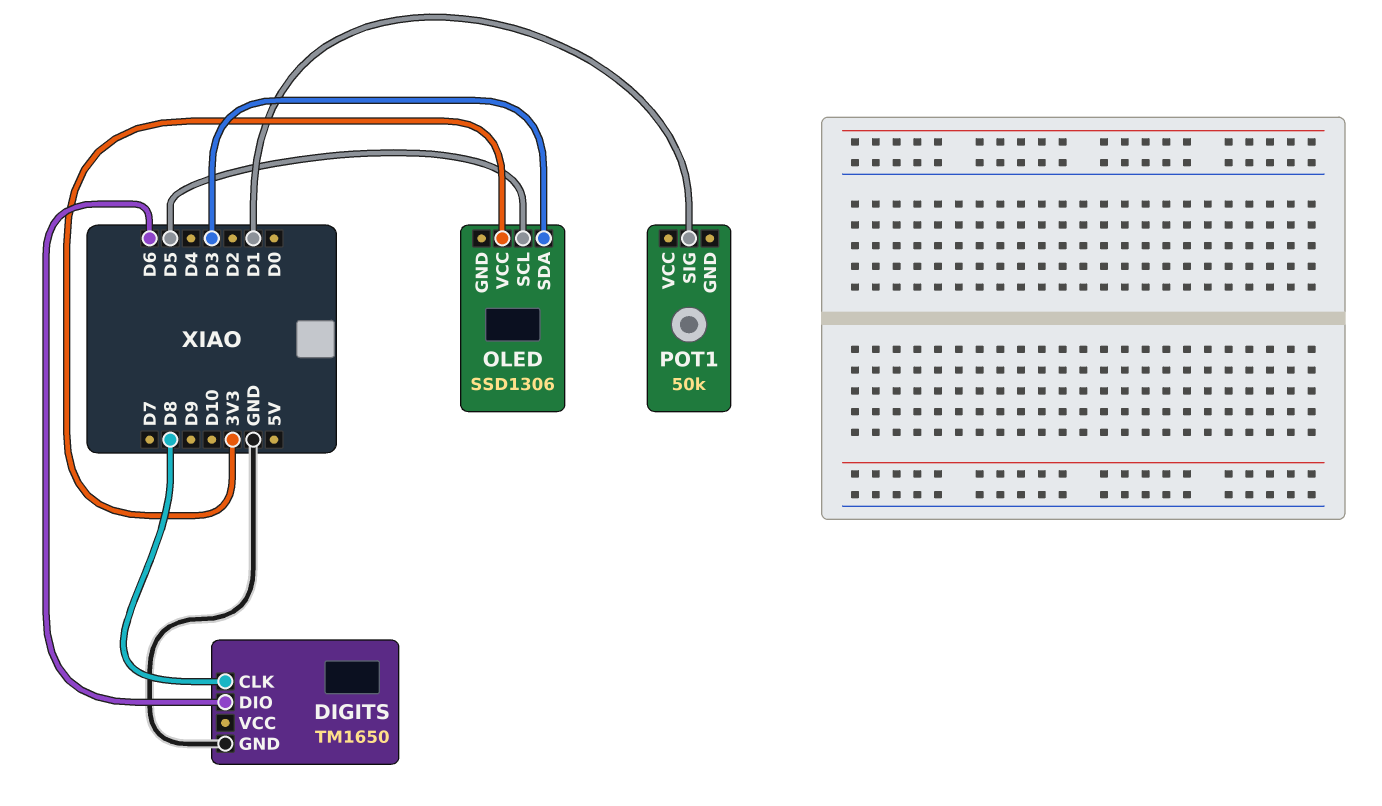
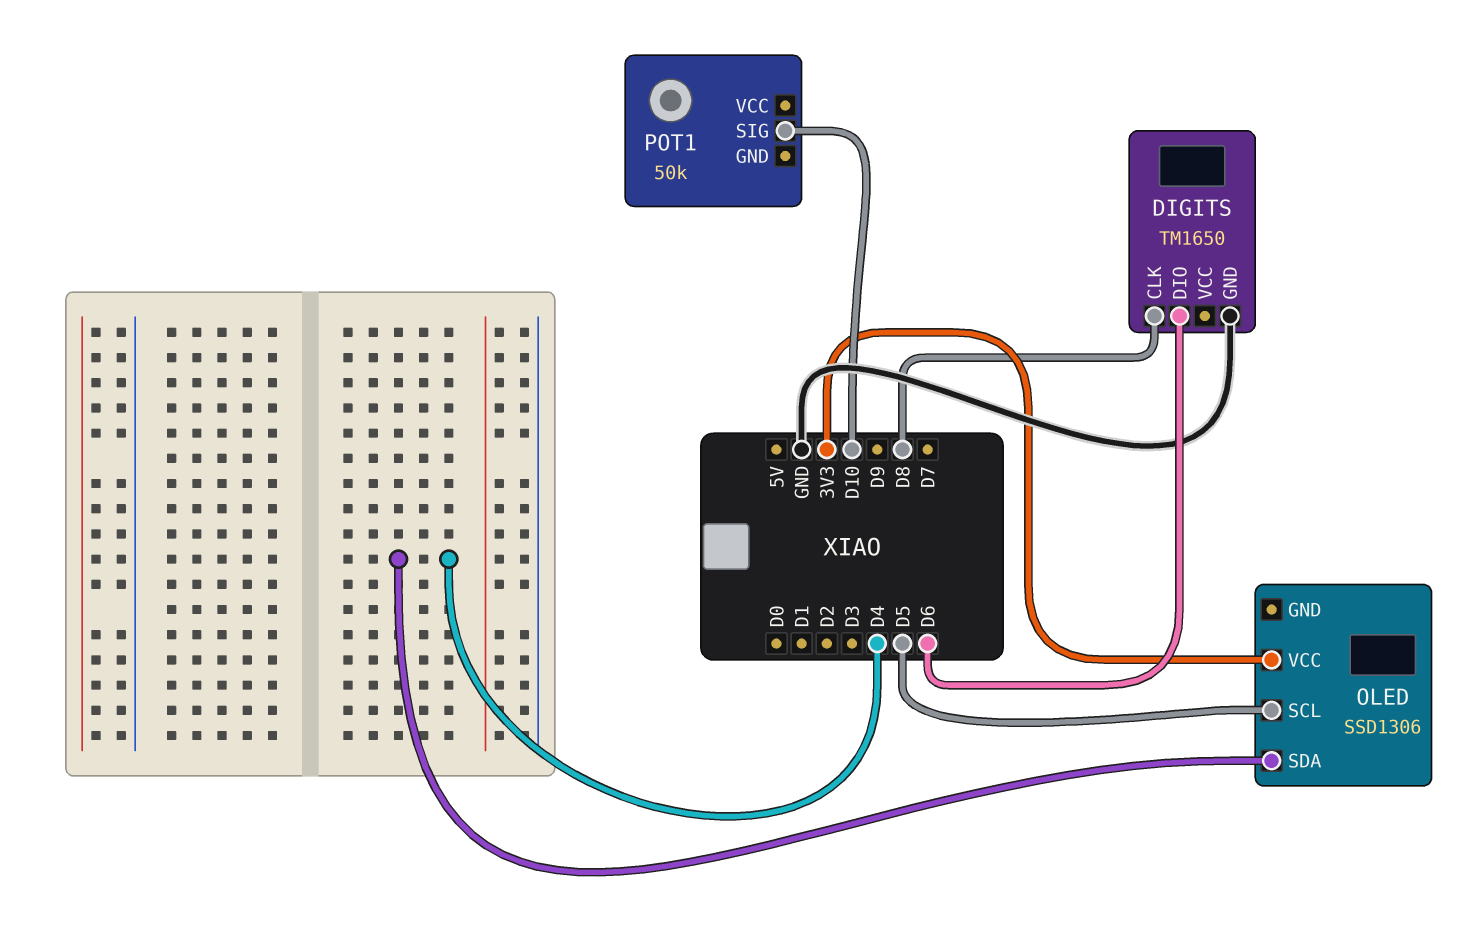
OLED pin SDA: D3 -> D4
POT1 pin SIG: D1 -> D10

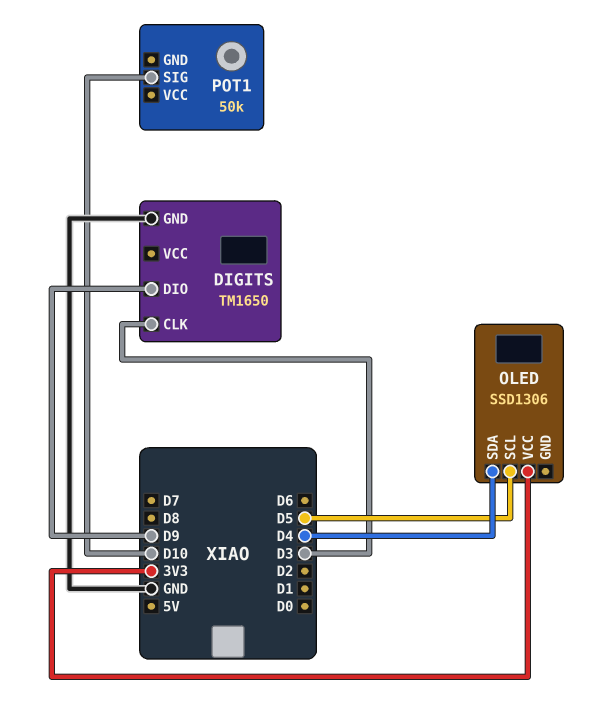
DIGITS pin CLK: D8 -> D3
DIGITS pin DIO: D6 -> D9

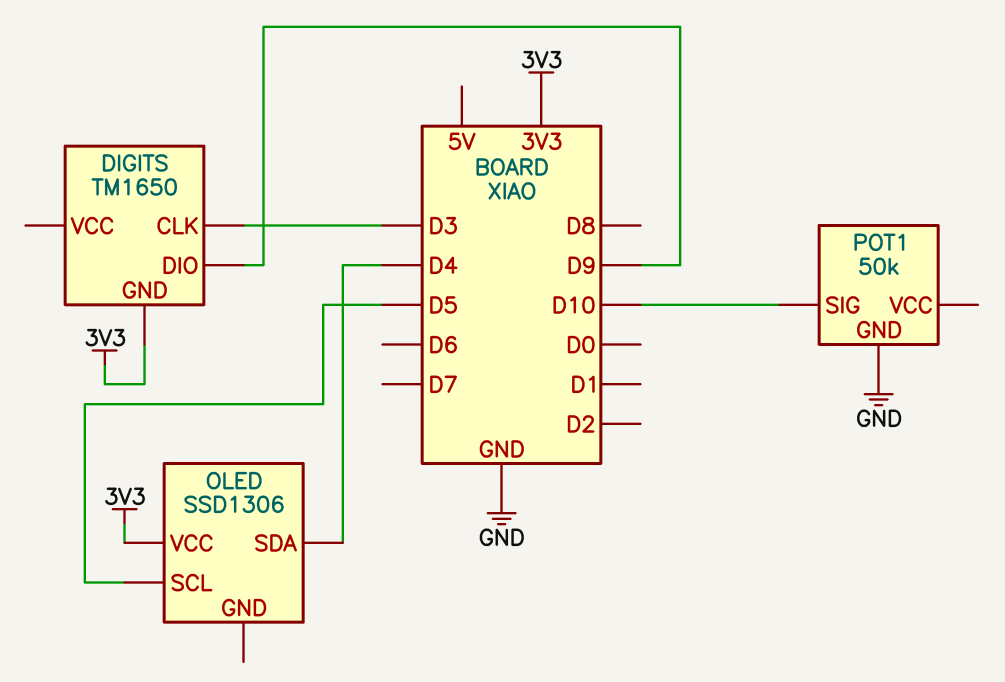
DIGITS pin GND: GND -> 3V3
POT1 pin GND: none -> GND

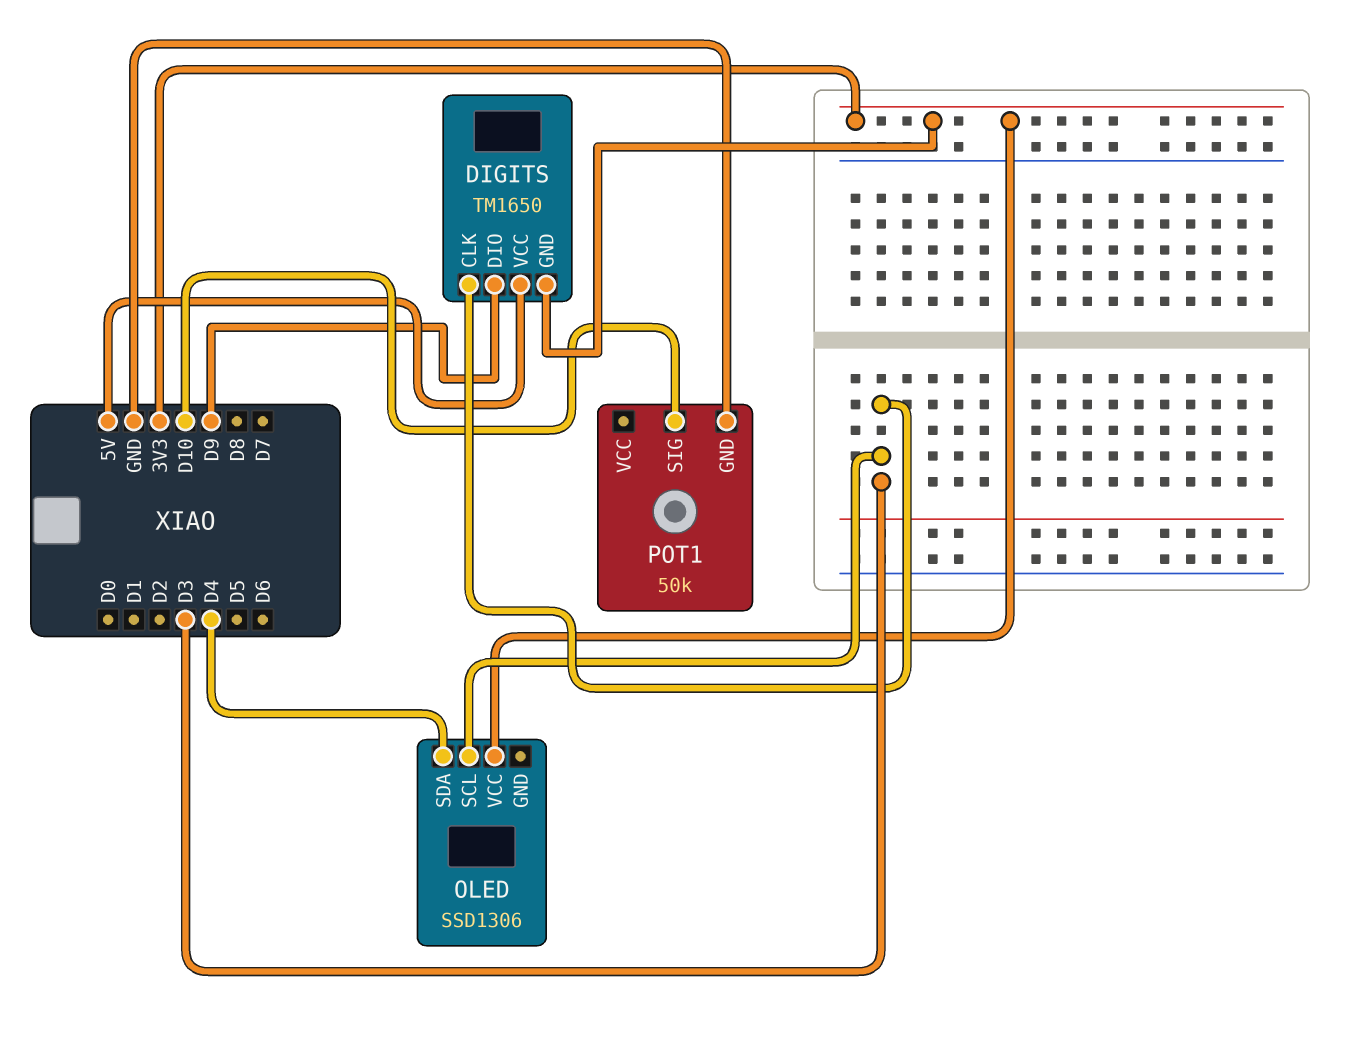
DIGITS pin VCC: none -> 5V
OLED pin SCL: D5 -> D3

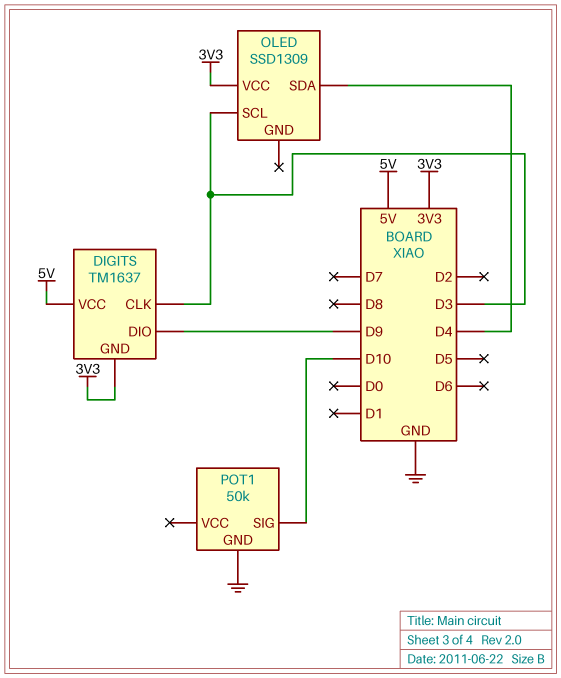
DIGITS: TM1650 -> TM1637
OLED: SSD1306 -> SSD1309

